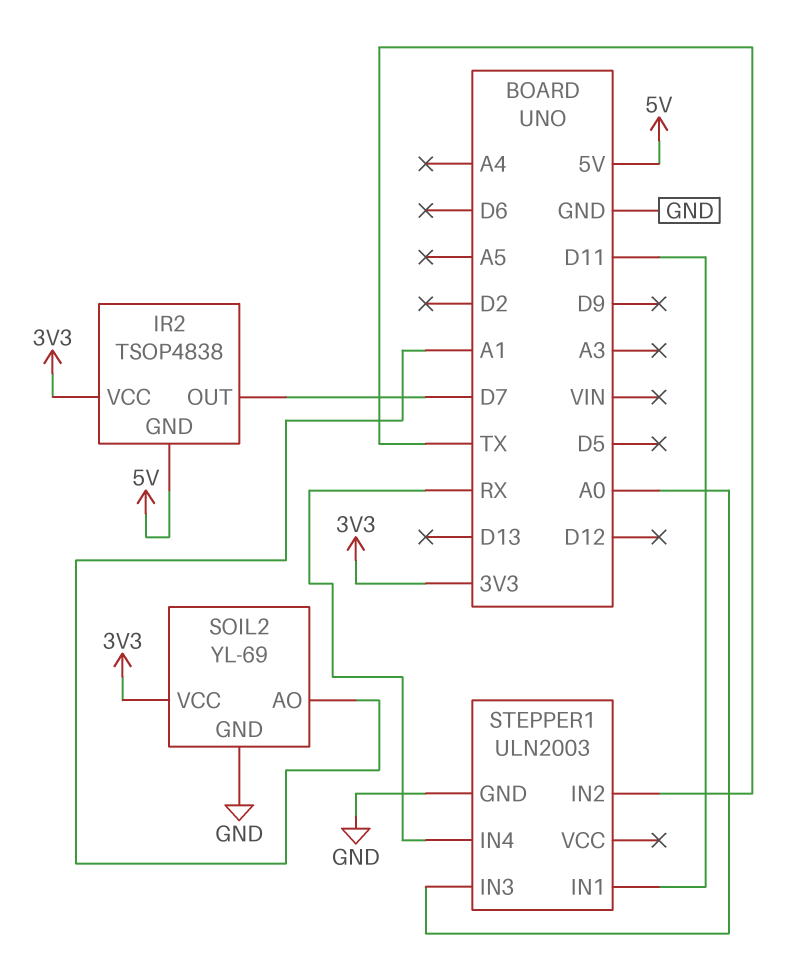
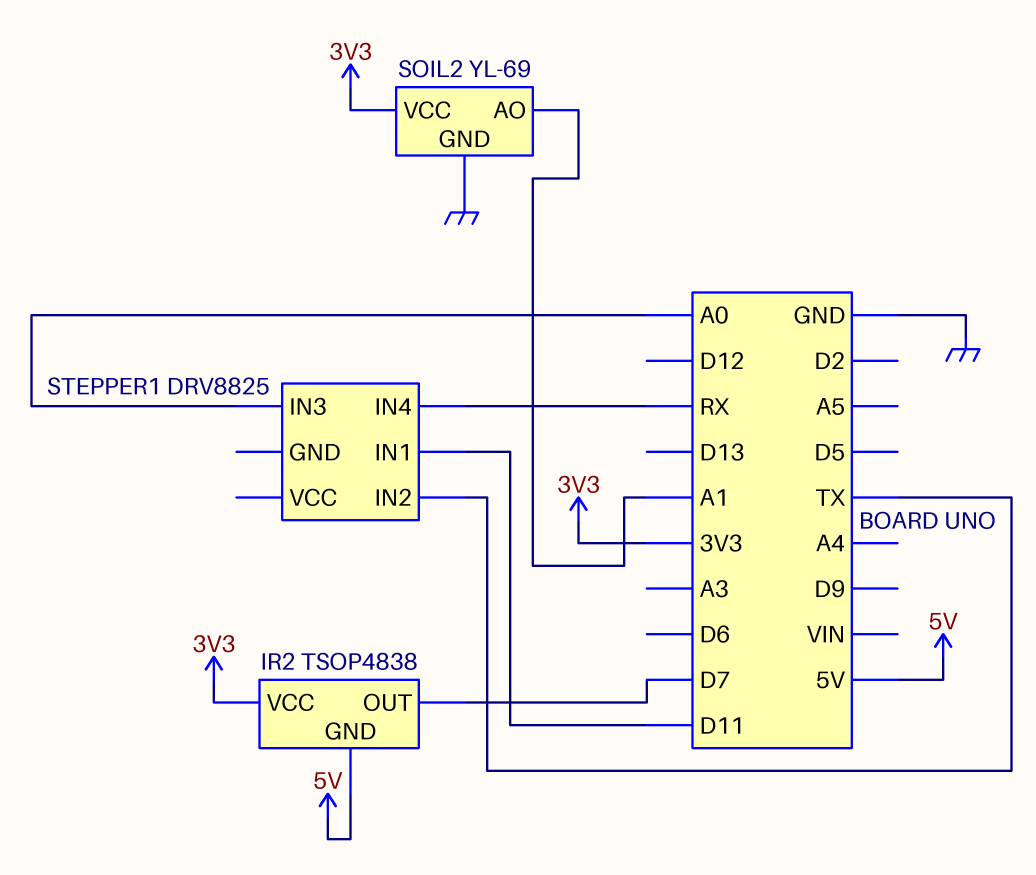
STEPPER1: ULN2003 -> DRV8825
STEPPER1 pin GND: GND -> none

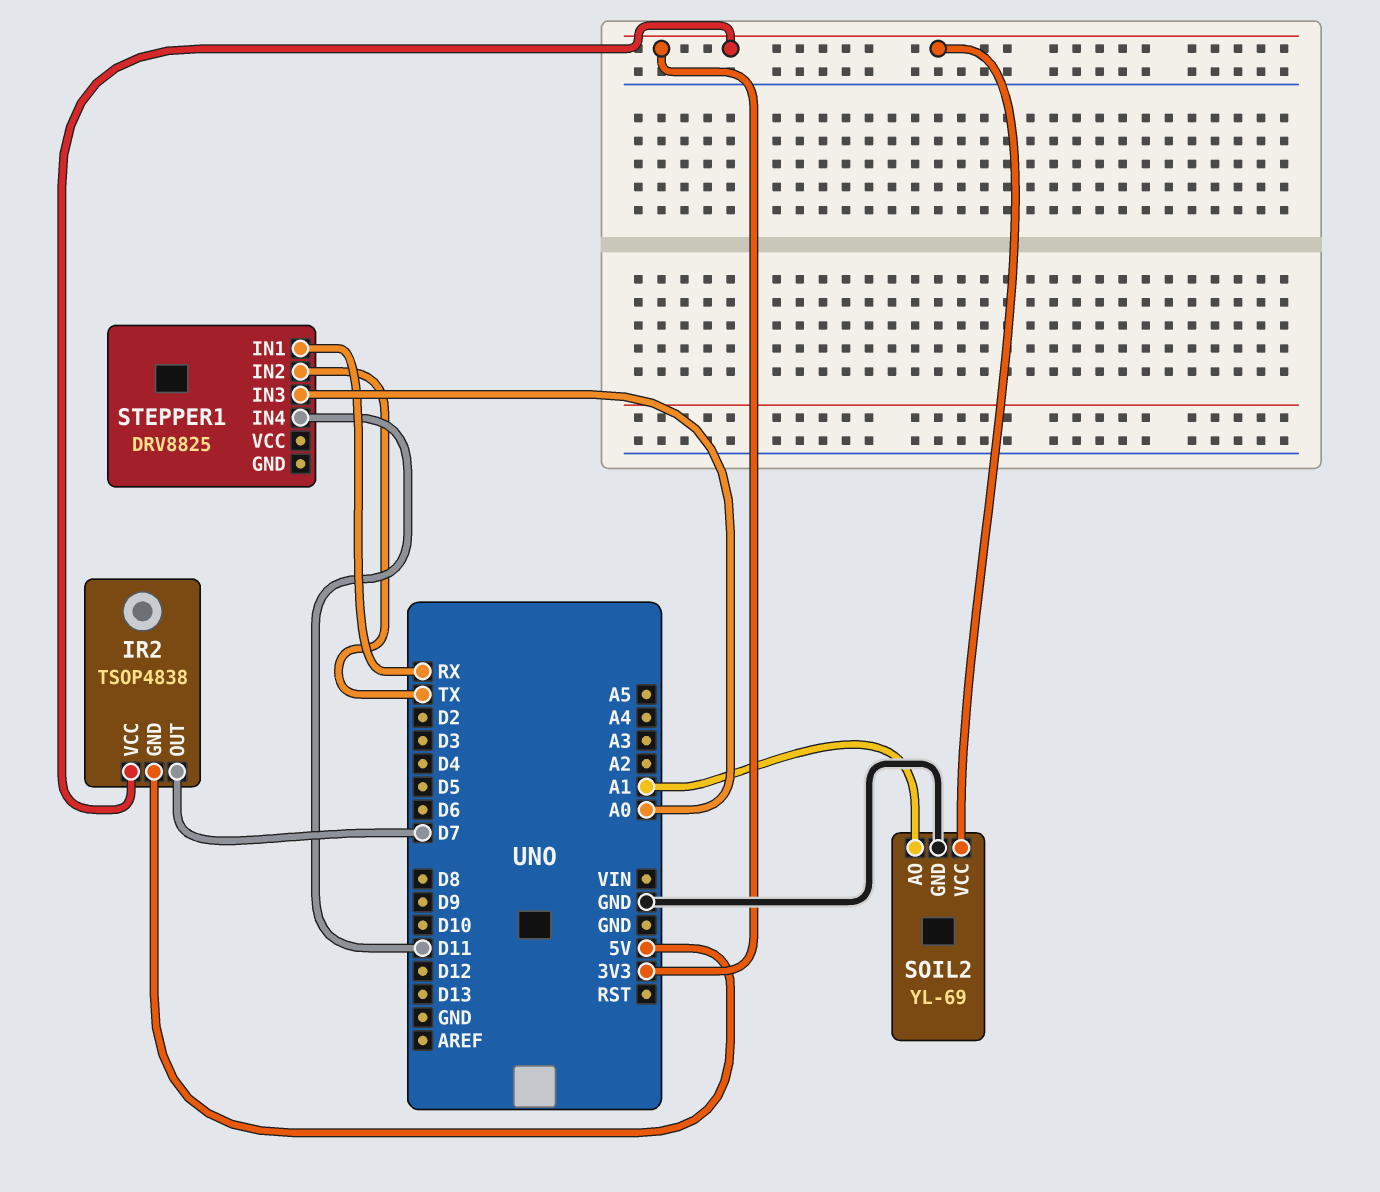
STEPPER1 pin IN1: D11 -> RX
STEPPER1 pin IN4: RX -> D11

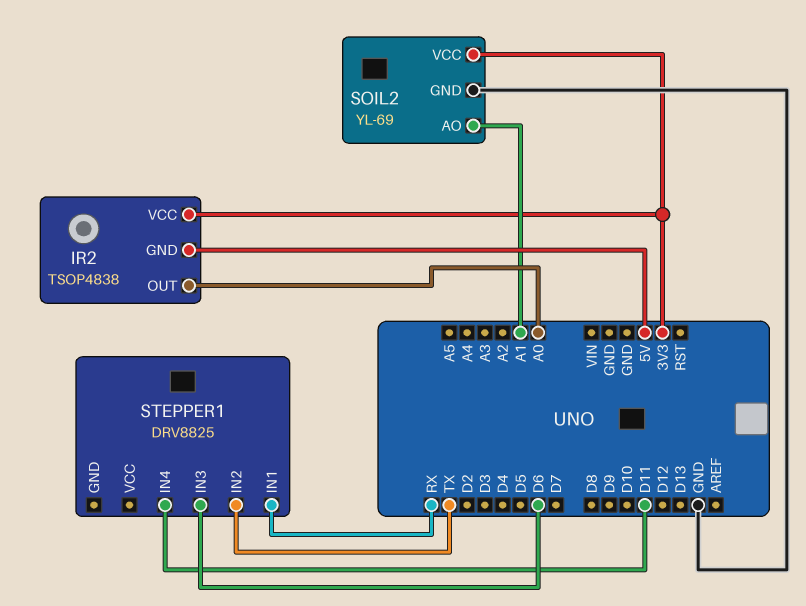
IR2 pin OUT: D7 -> A0
STEPPER1 pin IN3: A0 -> D6

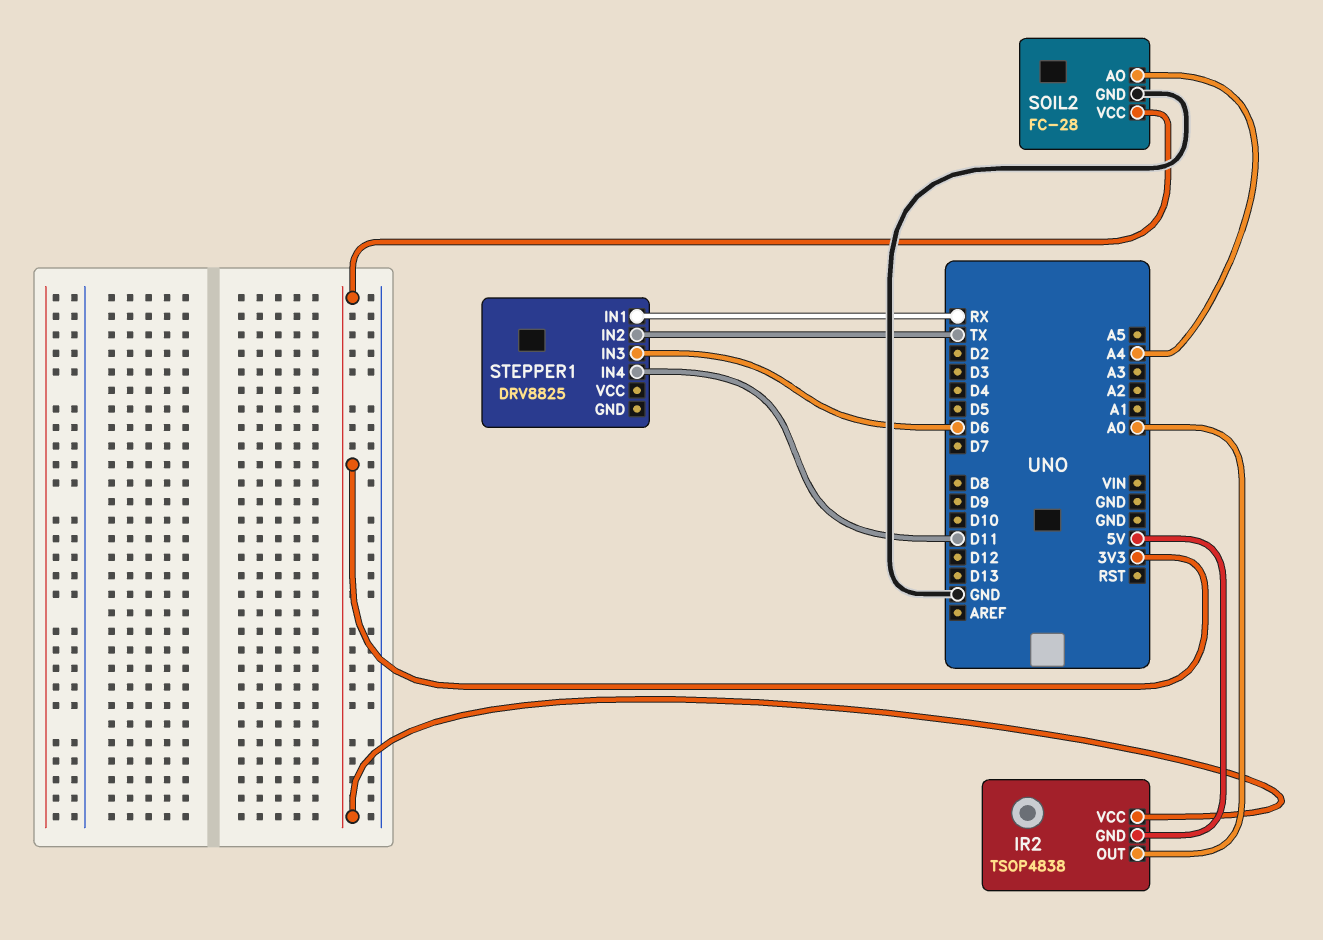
SOIL2: YL-69 -> FC-28
SOIL2 pin AO: A1 -> A4

